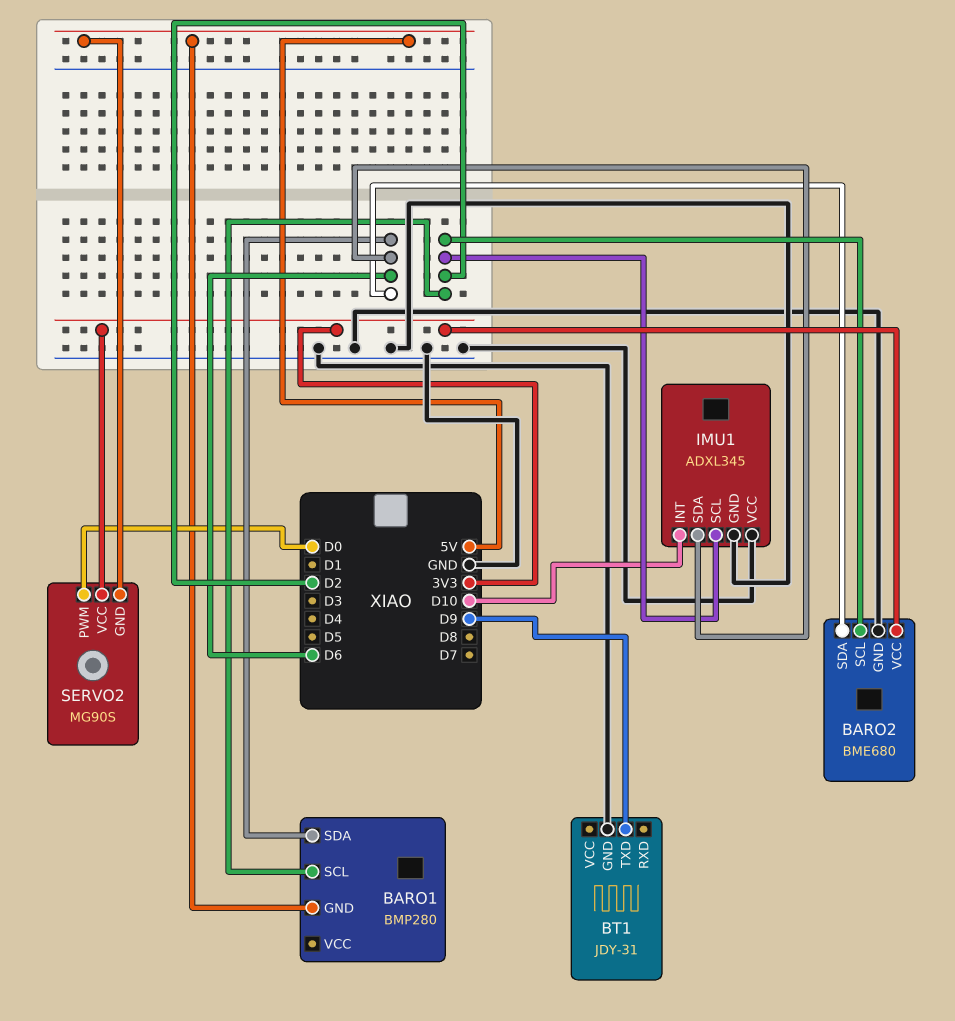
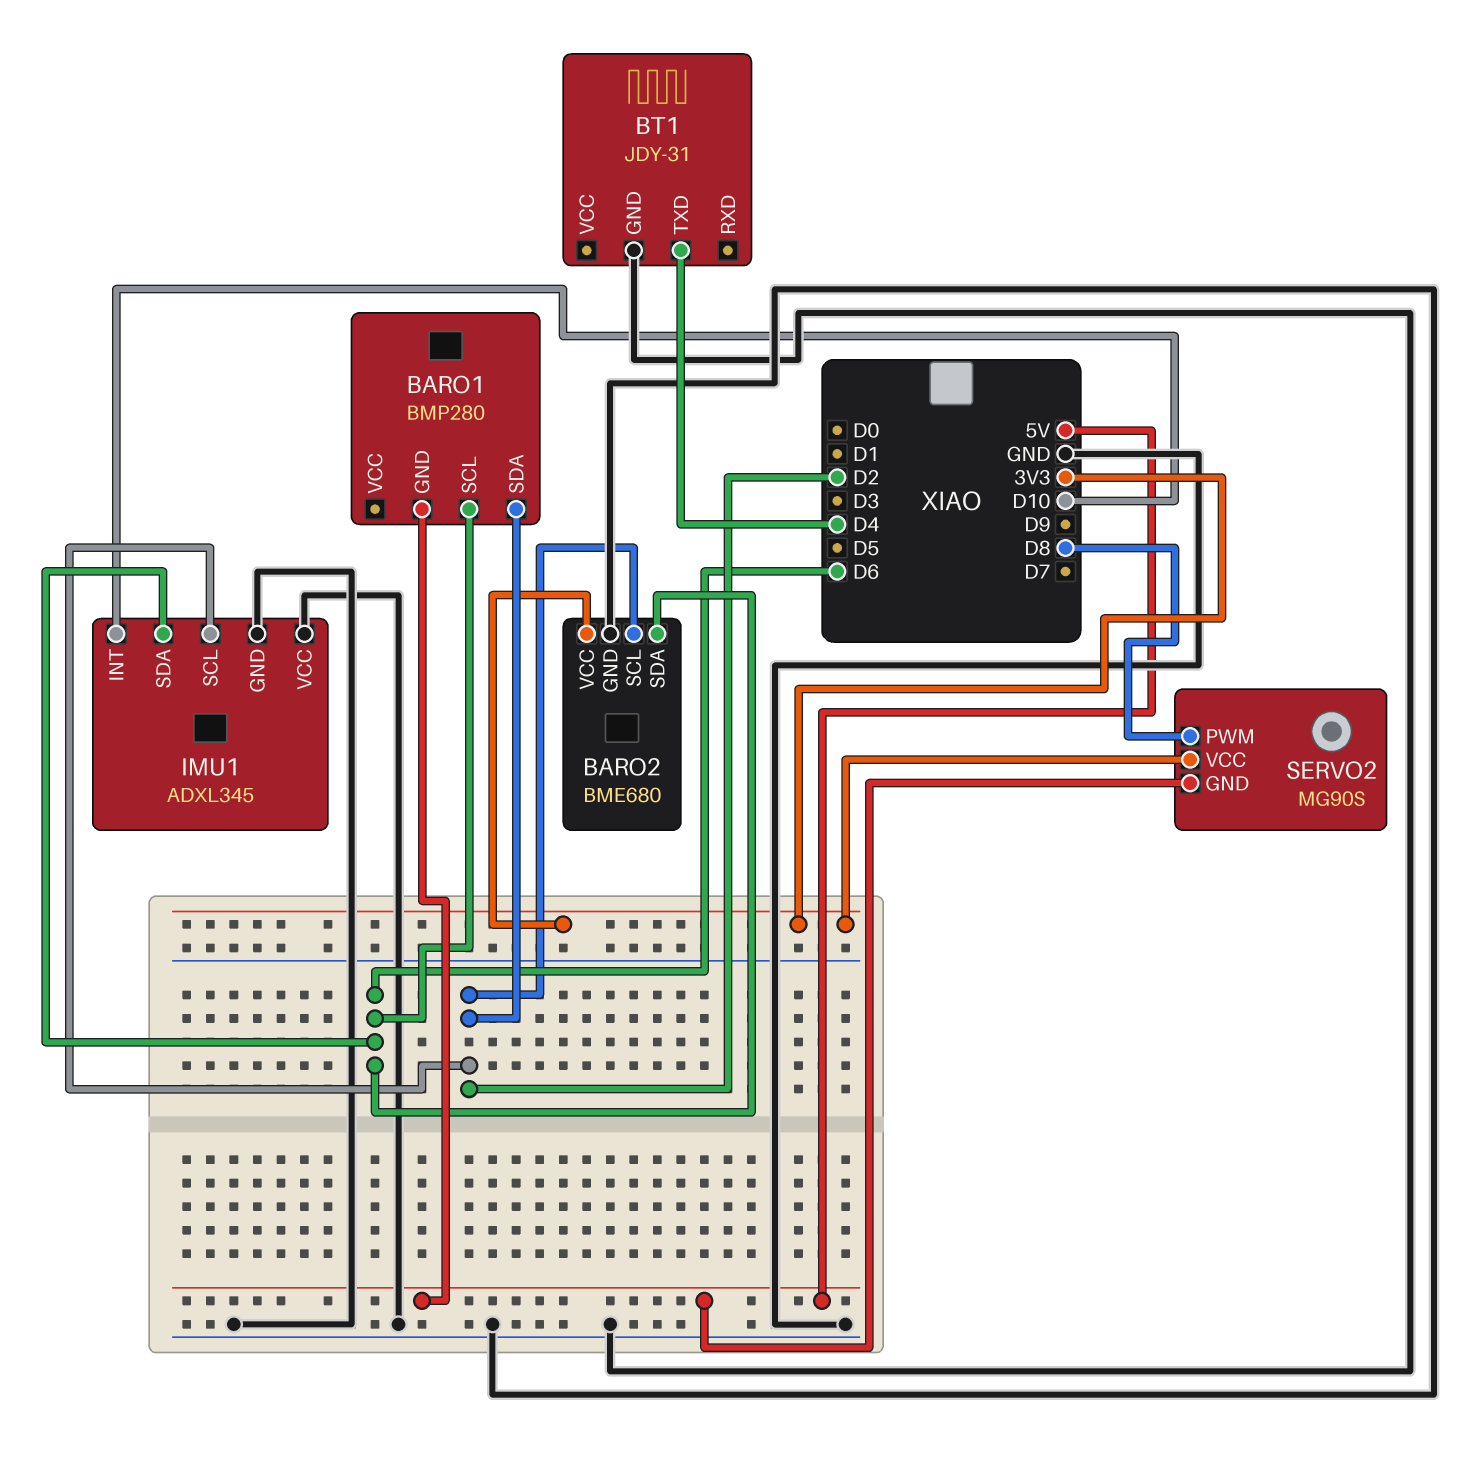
BARO1 pin SCL: D2 -> D6
BARO1 pin SDA: D6 -> D2
BT1 pin TXD: D9 -> D4
SERVO2 pin PWM: D0 -> D8

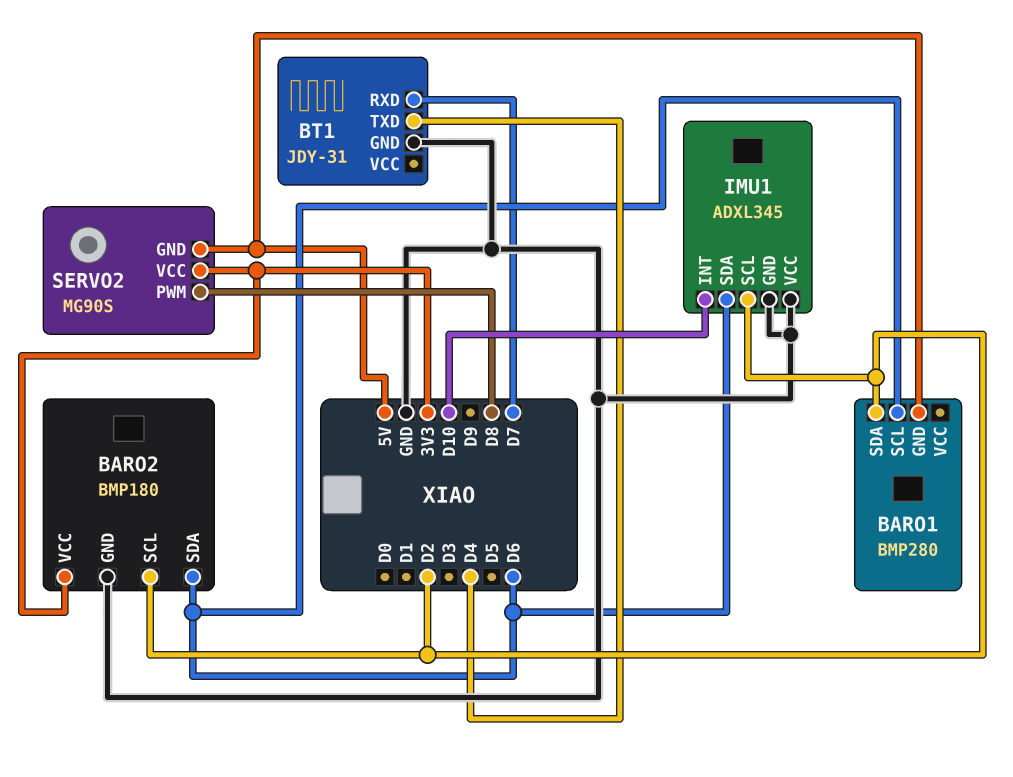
BARO2: BME680 -> BMP180
BT1 pin RXD: none -> D7

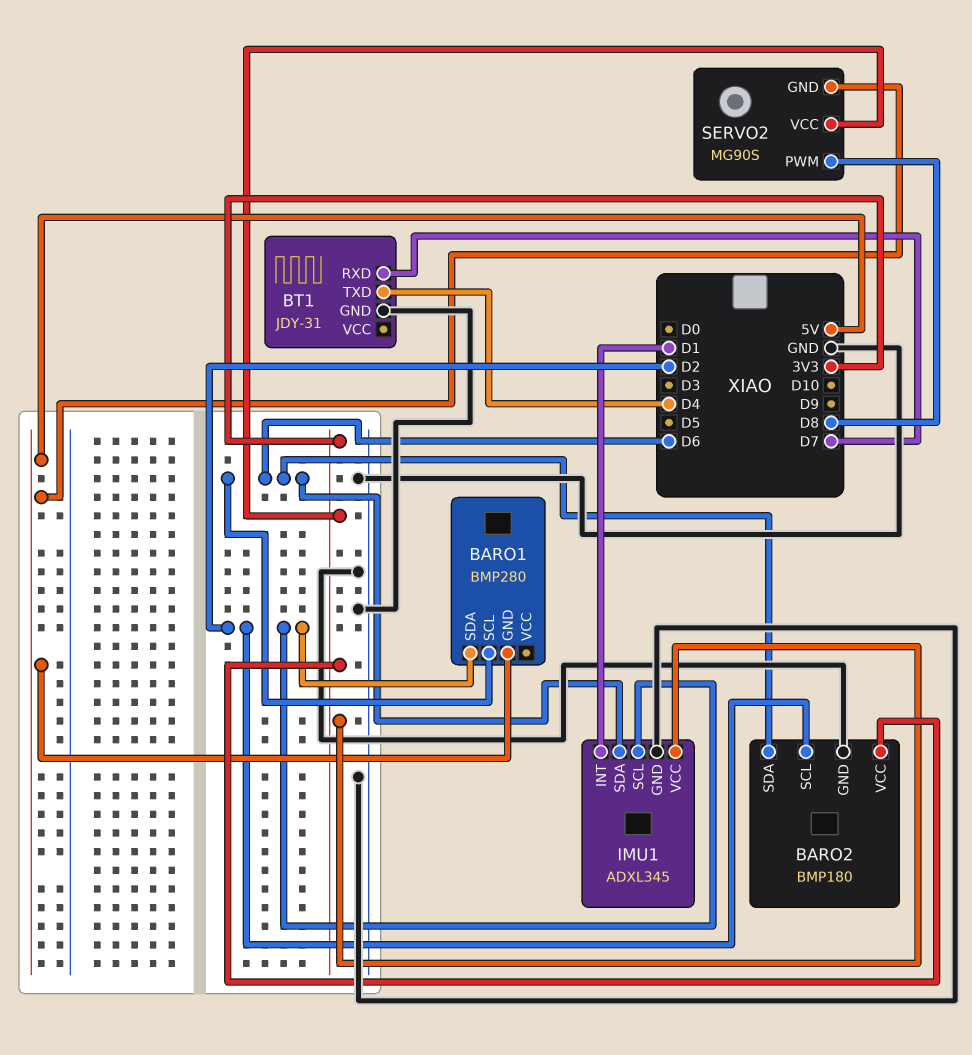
IMU1 pin INT: D10 -> D1
IMU1 pin VCC: GND -> 3V3

